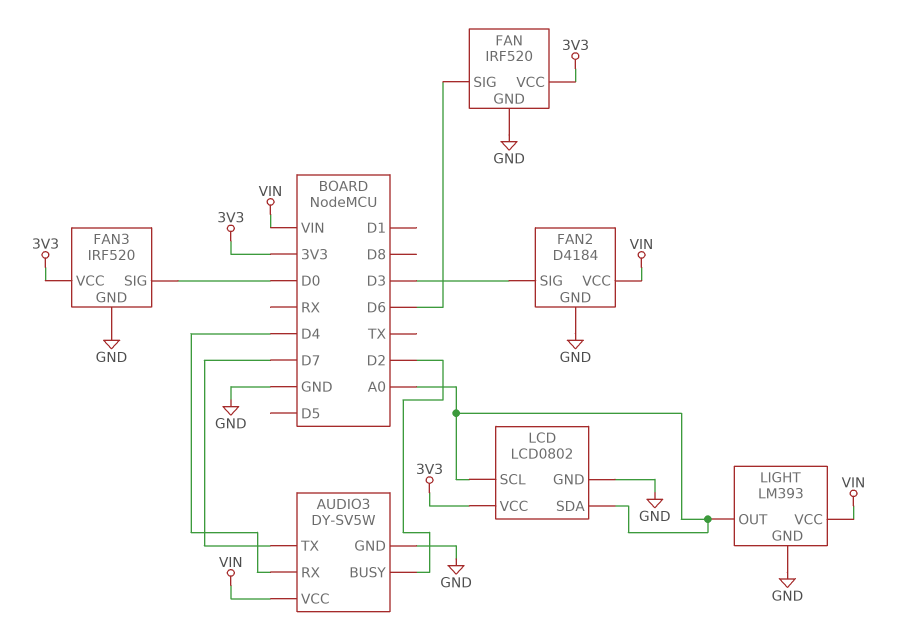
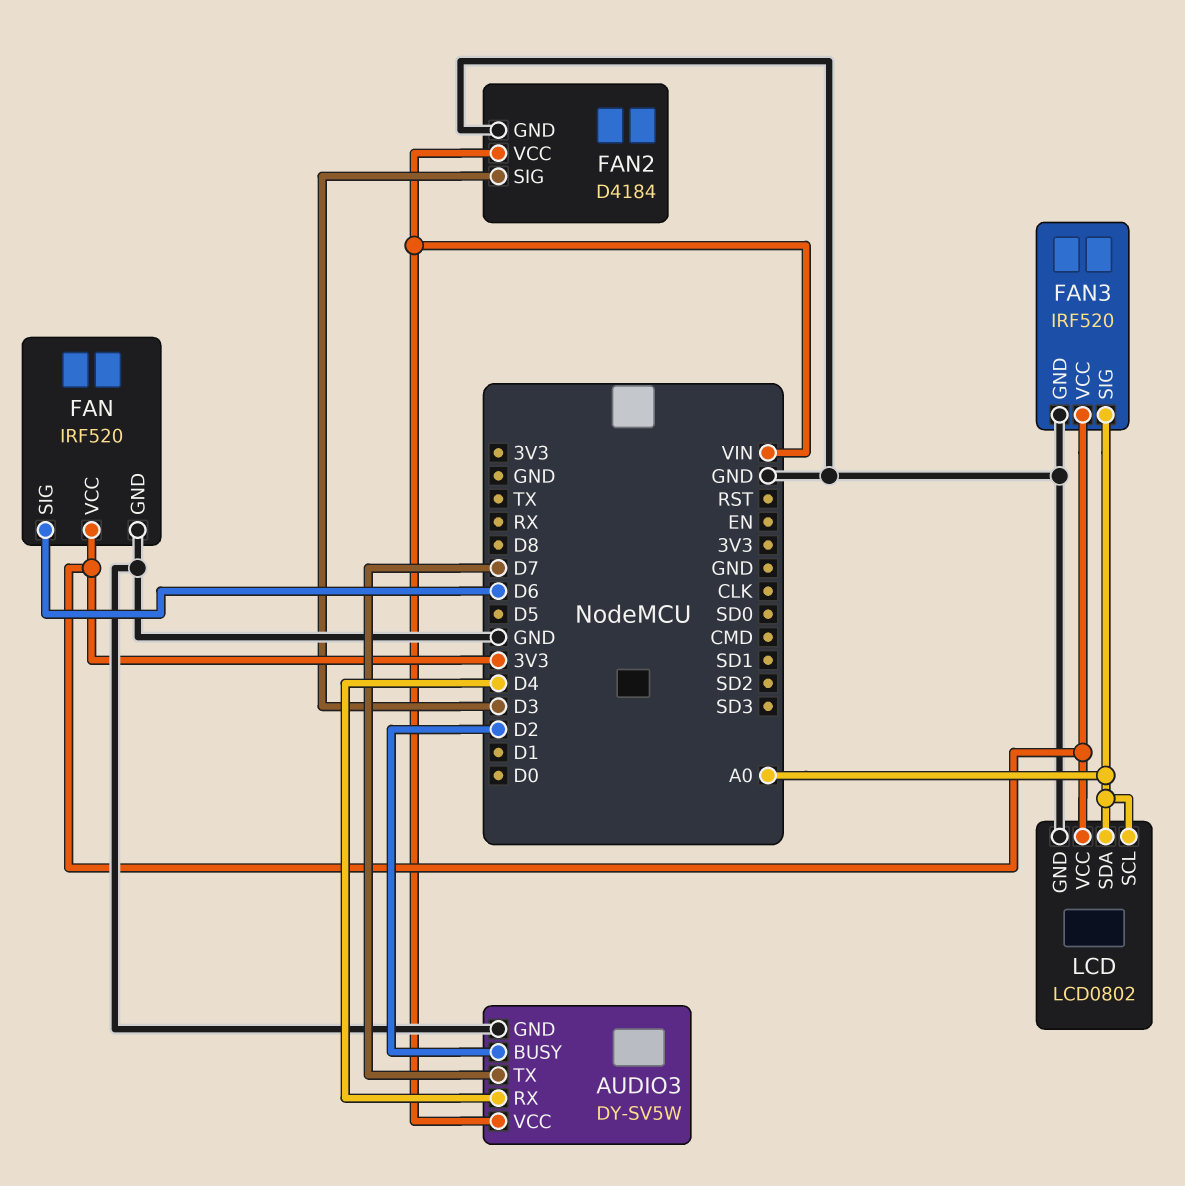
FAN3 pin SIG: D0 -> A0
LIGHT: LM393 -> none
LIGHT pin GND: GND -> none
LIGHT pin OUT: A0 -> none
LIGHT pin VCC: VIN -> none

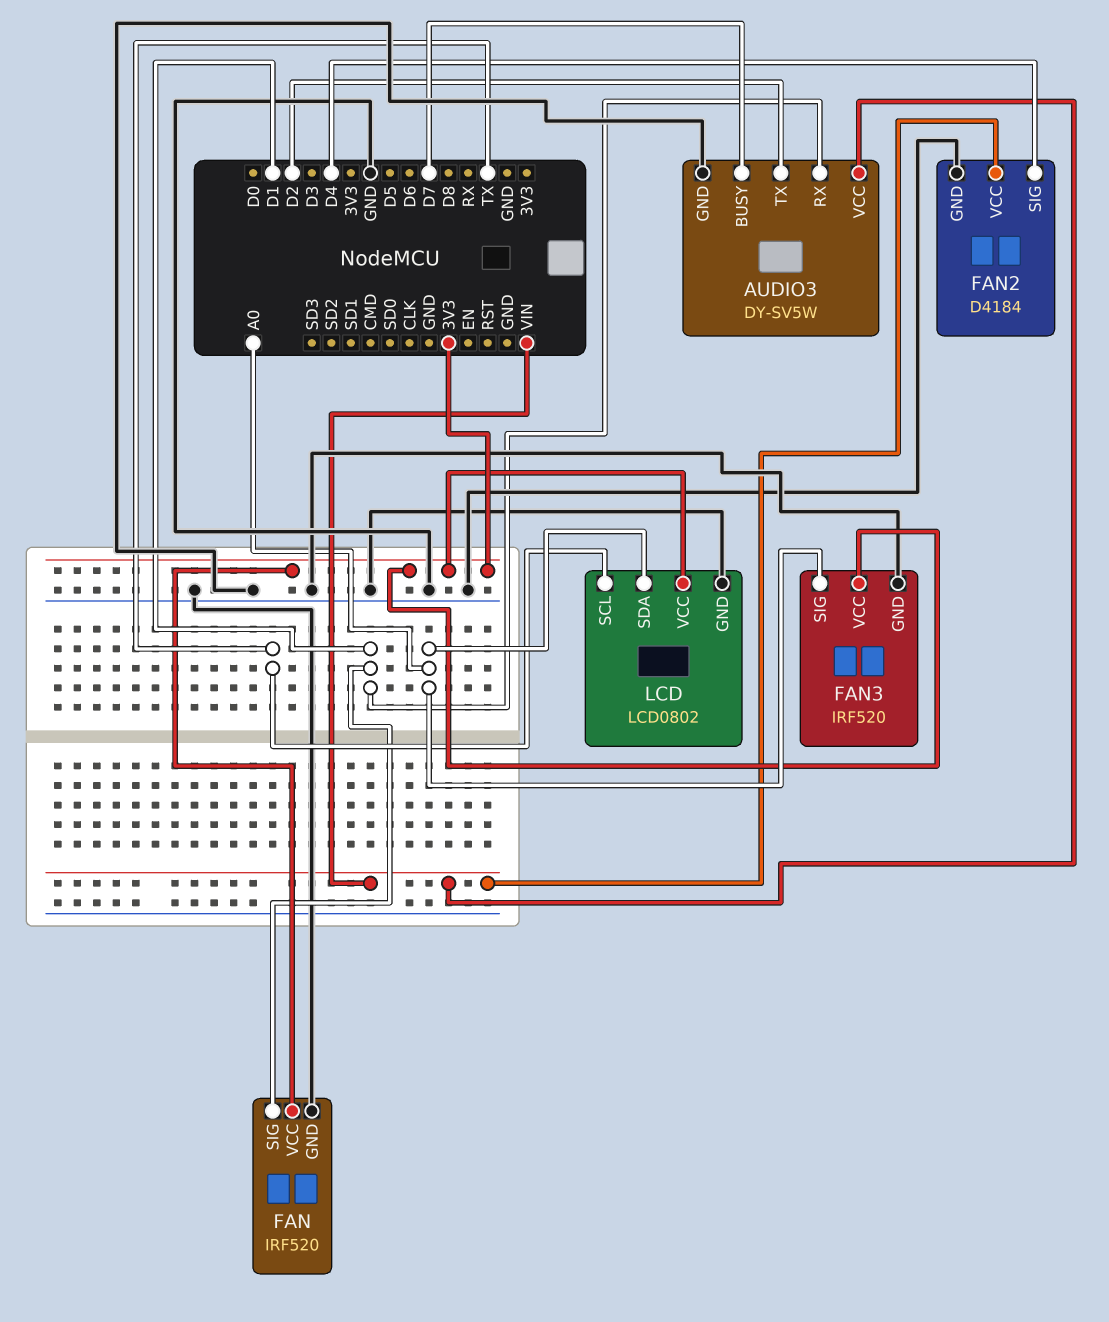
AUDIO3 pin BUSY: D2 -> D7
AUDIO3 pin RX: D4 -> D1
AUDIO3 pin TX: D7 -> D2
FAN pin SIG: D6 -> D1
FAN2 pin SIG: D3 -> D4
LCD pin SCL: A0 -> TX

